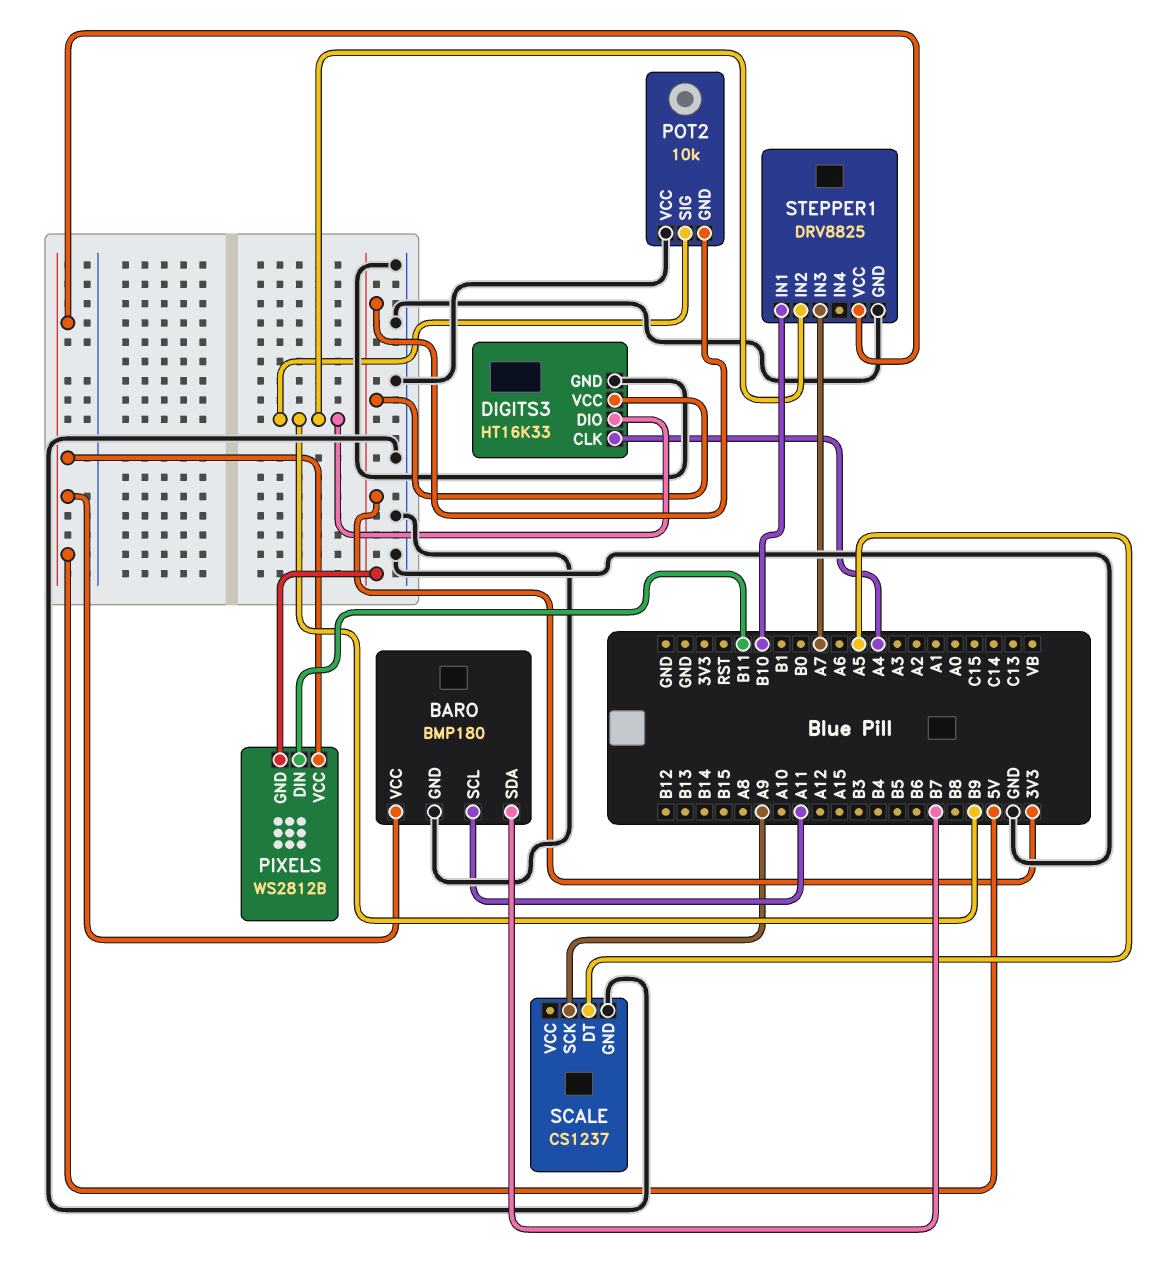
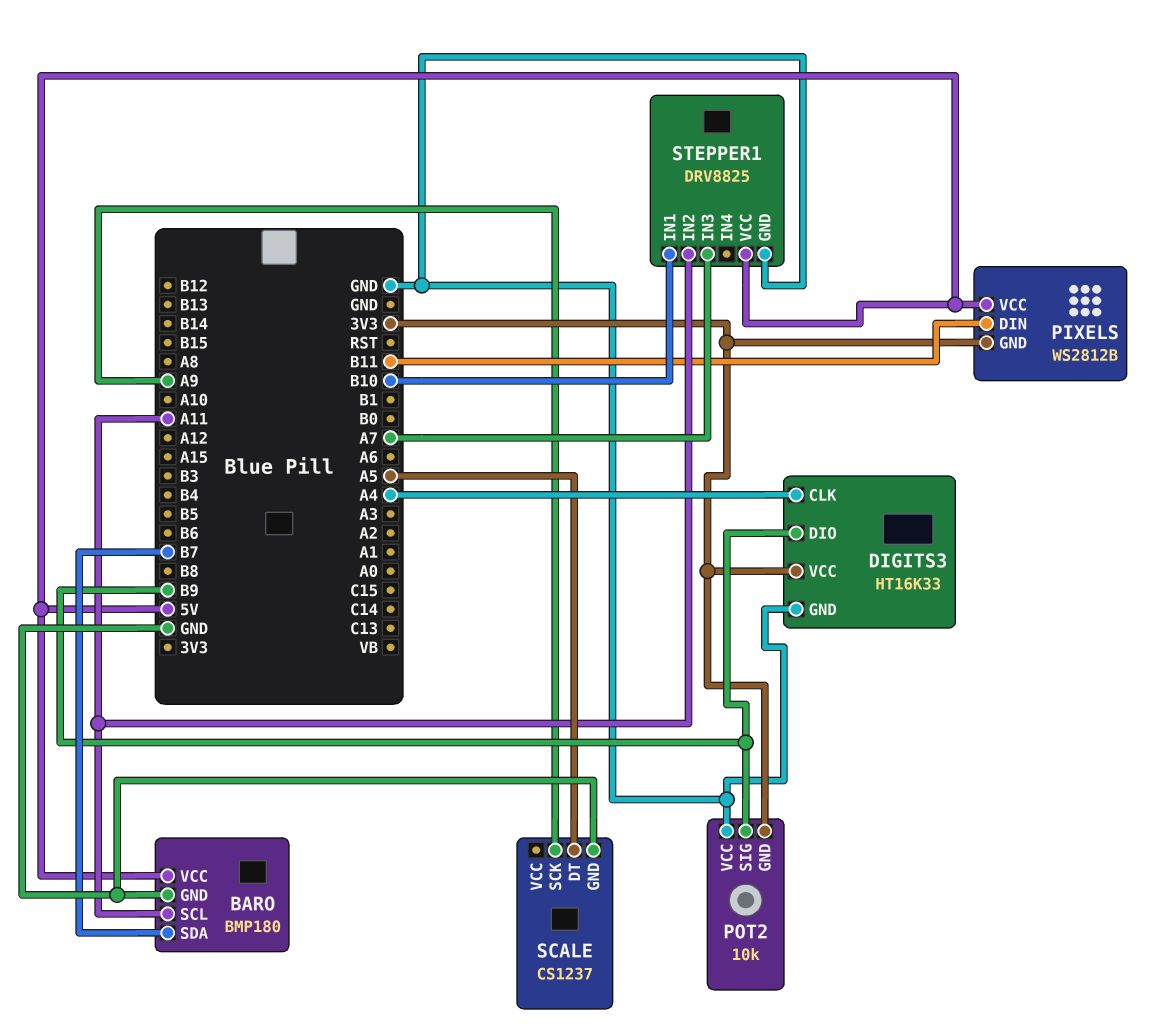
STEPPER1 pin IN2: B9 -> A11

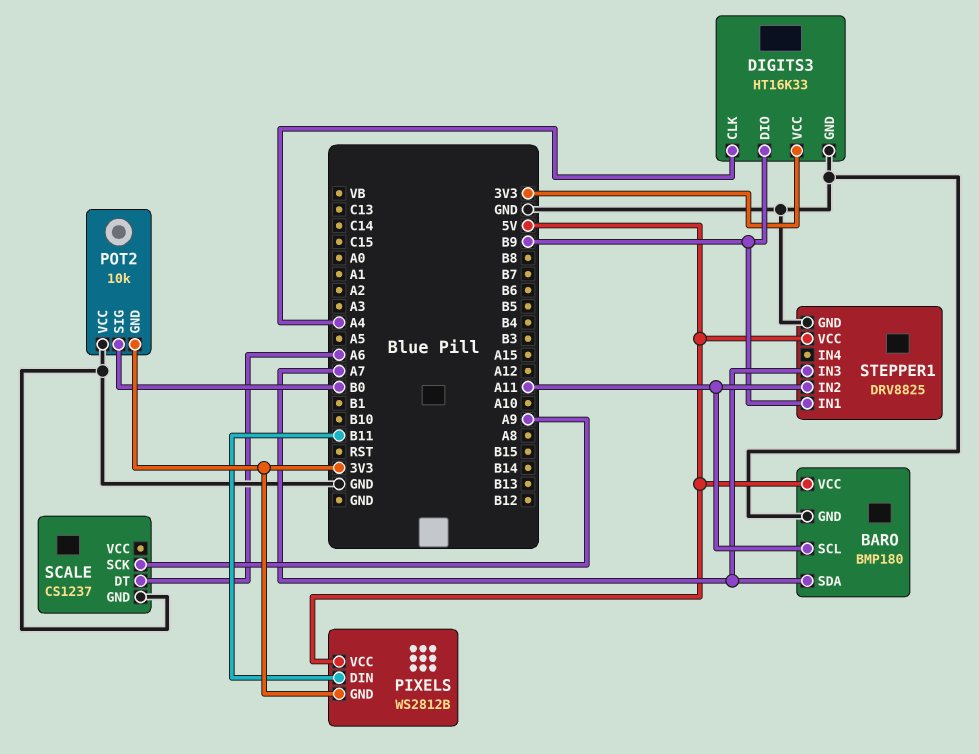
BARO pin SDA: B7 -> A7
POT2 pin SIG: B9 -> B0
SCALE pin DT: A5 -> A6
STEPPER1 pin IN1: B10 -> B9

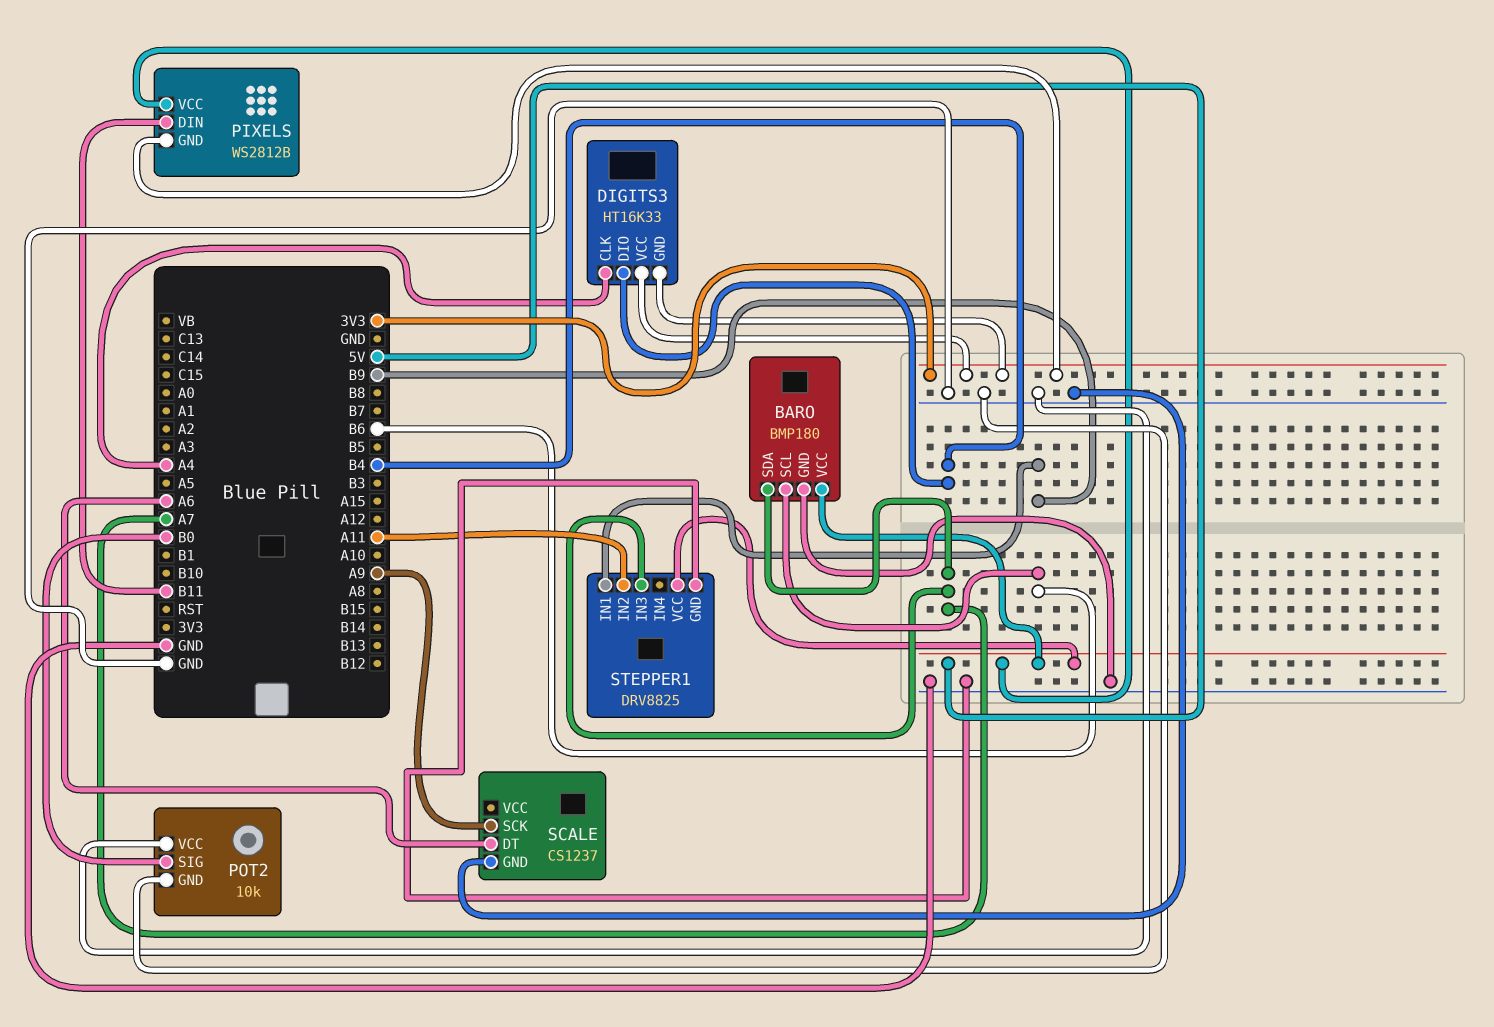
BARO pin SCL: A11 -> B6
DIGITS3 pin DIO: B9 -> B4
DIGITS3 pin GND: GND -> 3V3
POT2 pin GND: 3V3 -> GND

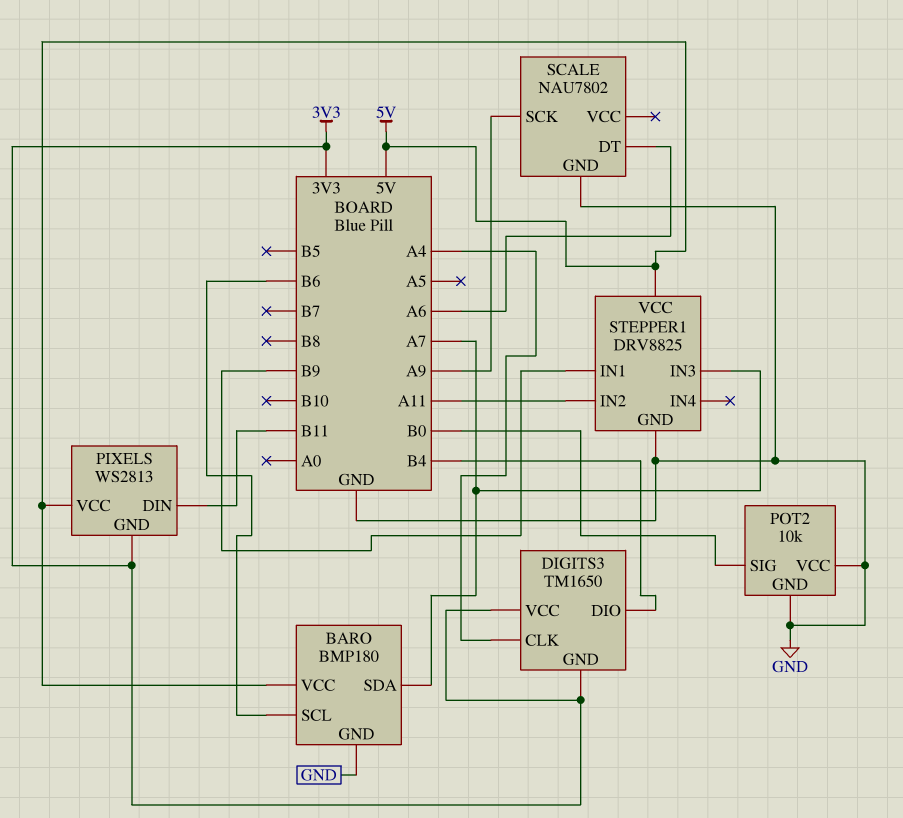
DIGITS3: HT16K33 -> TM1650
PIXELS: WS2812B -> WS2813
SCALE: CS1237 -> NAU7802

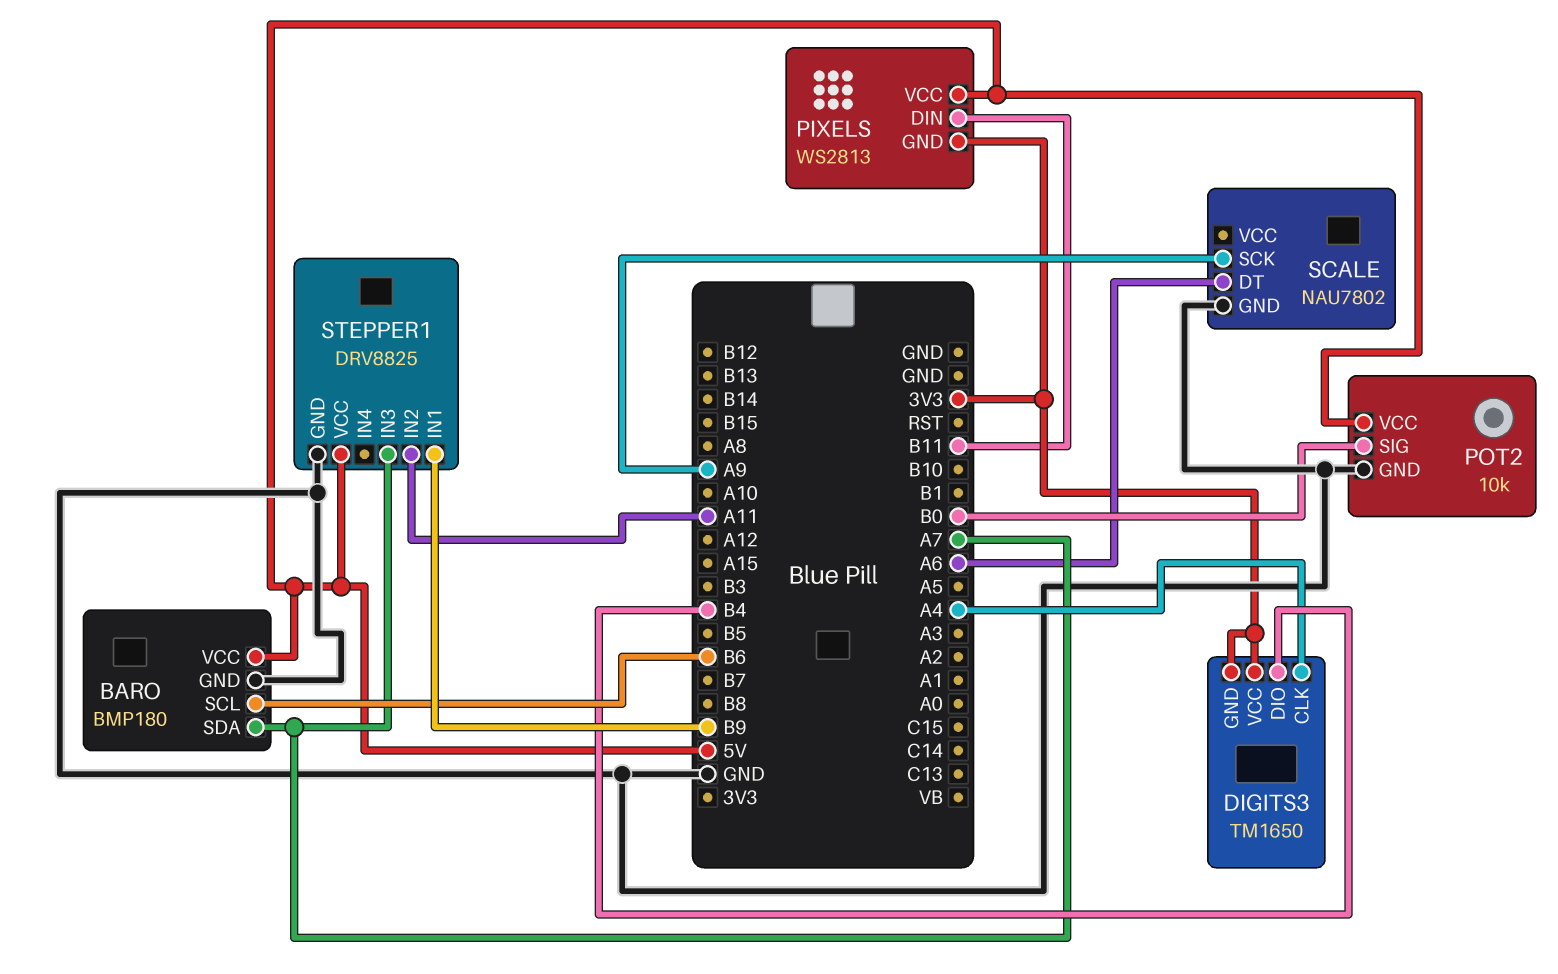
POT2 pin VCC: GND -> 5V

